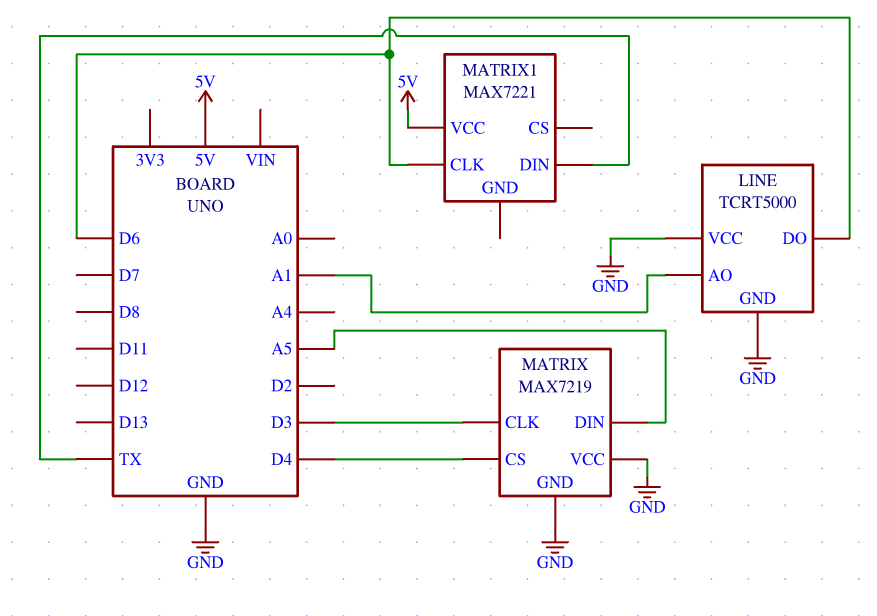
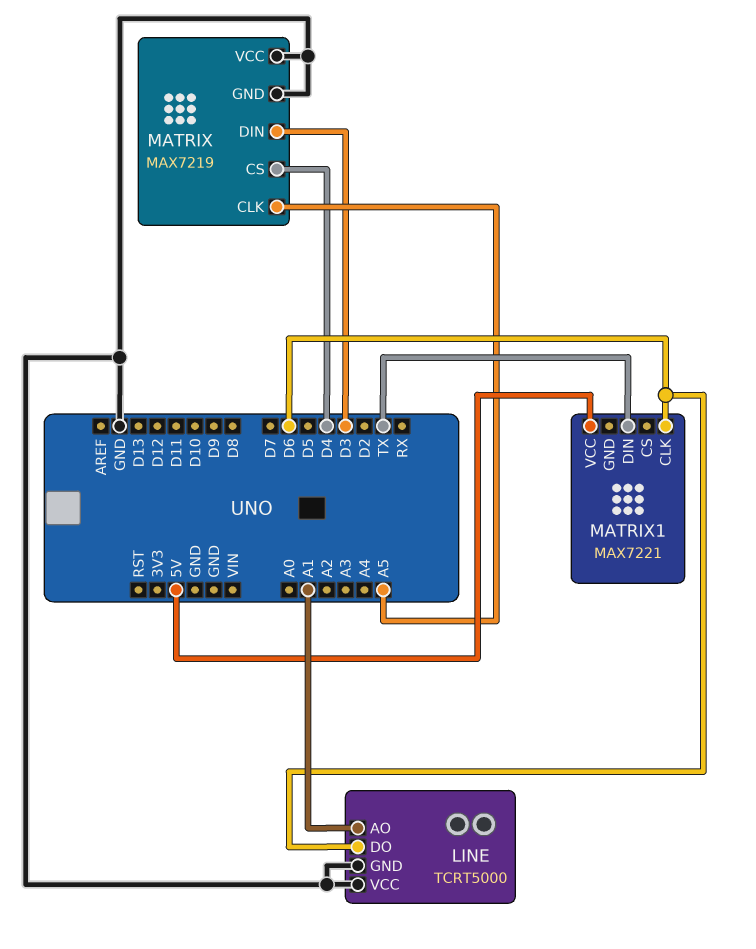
MATRIX pin CLK: D3 -> A5
MATRIX pin DIN: A5 -> D3

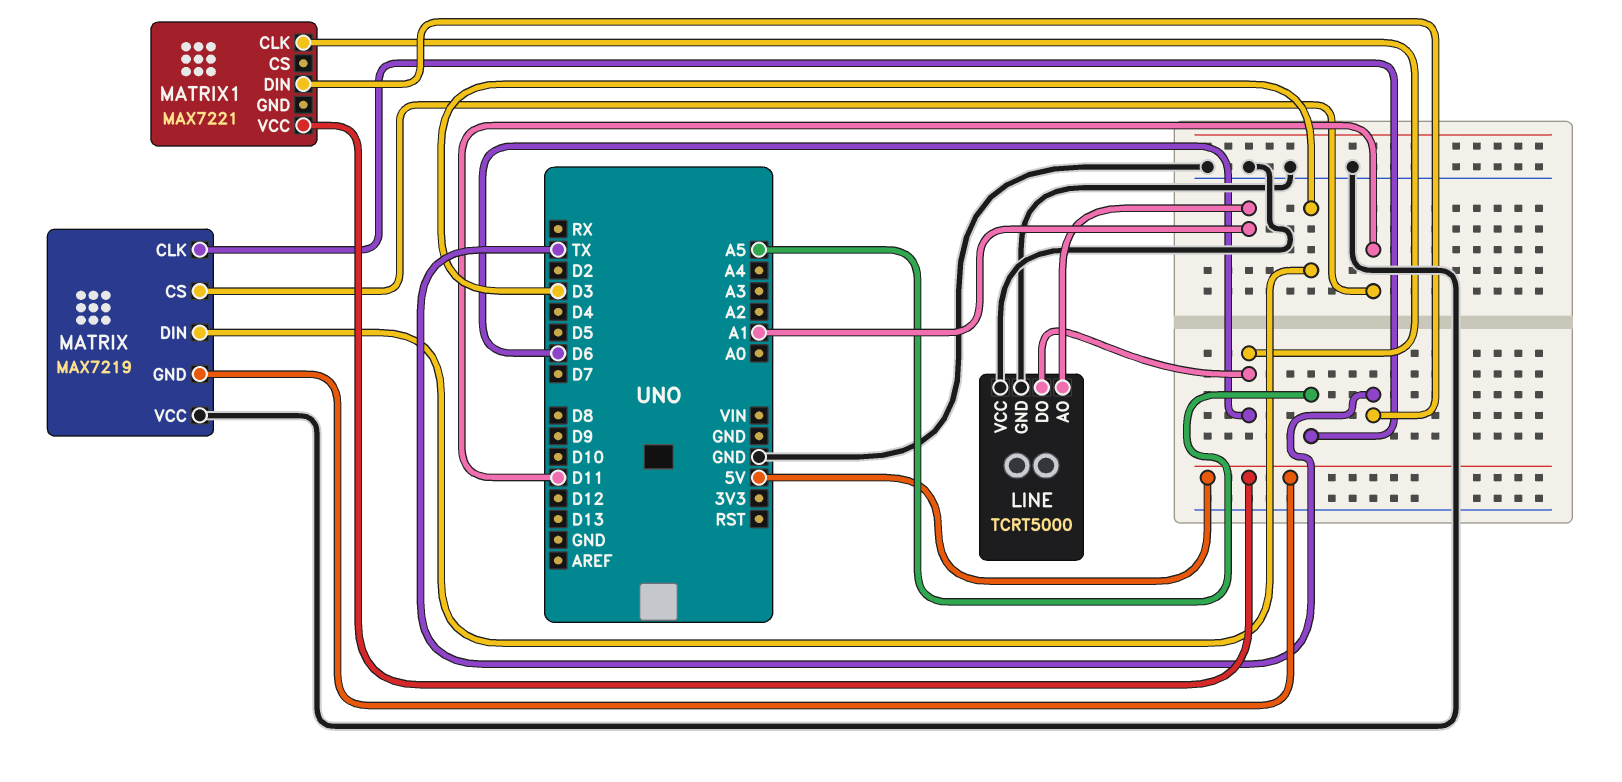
MATRIX pin CS: D4 -> D11
MATRIX pin GND: GND -> 5V

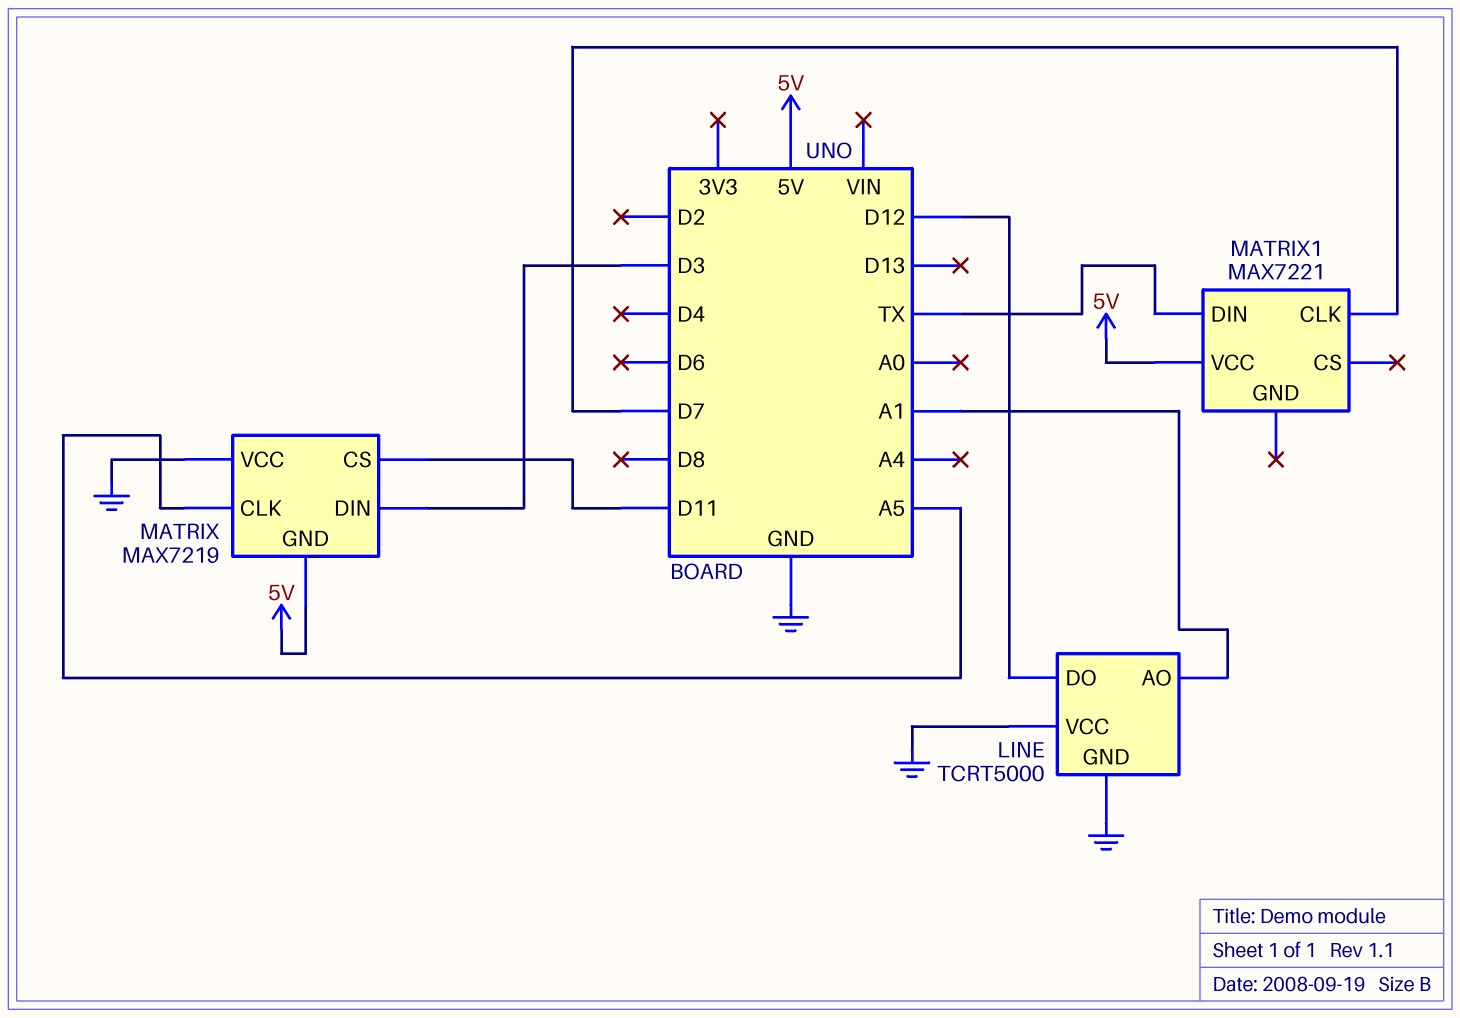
LINE pin DO: D6 -> D12
MATRIX1 pin CLK: D6 -> D7

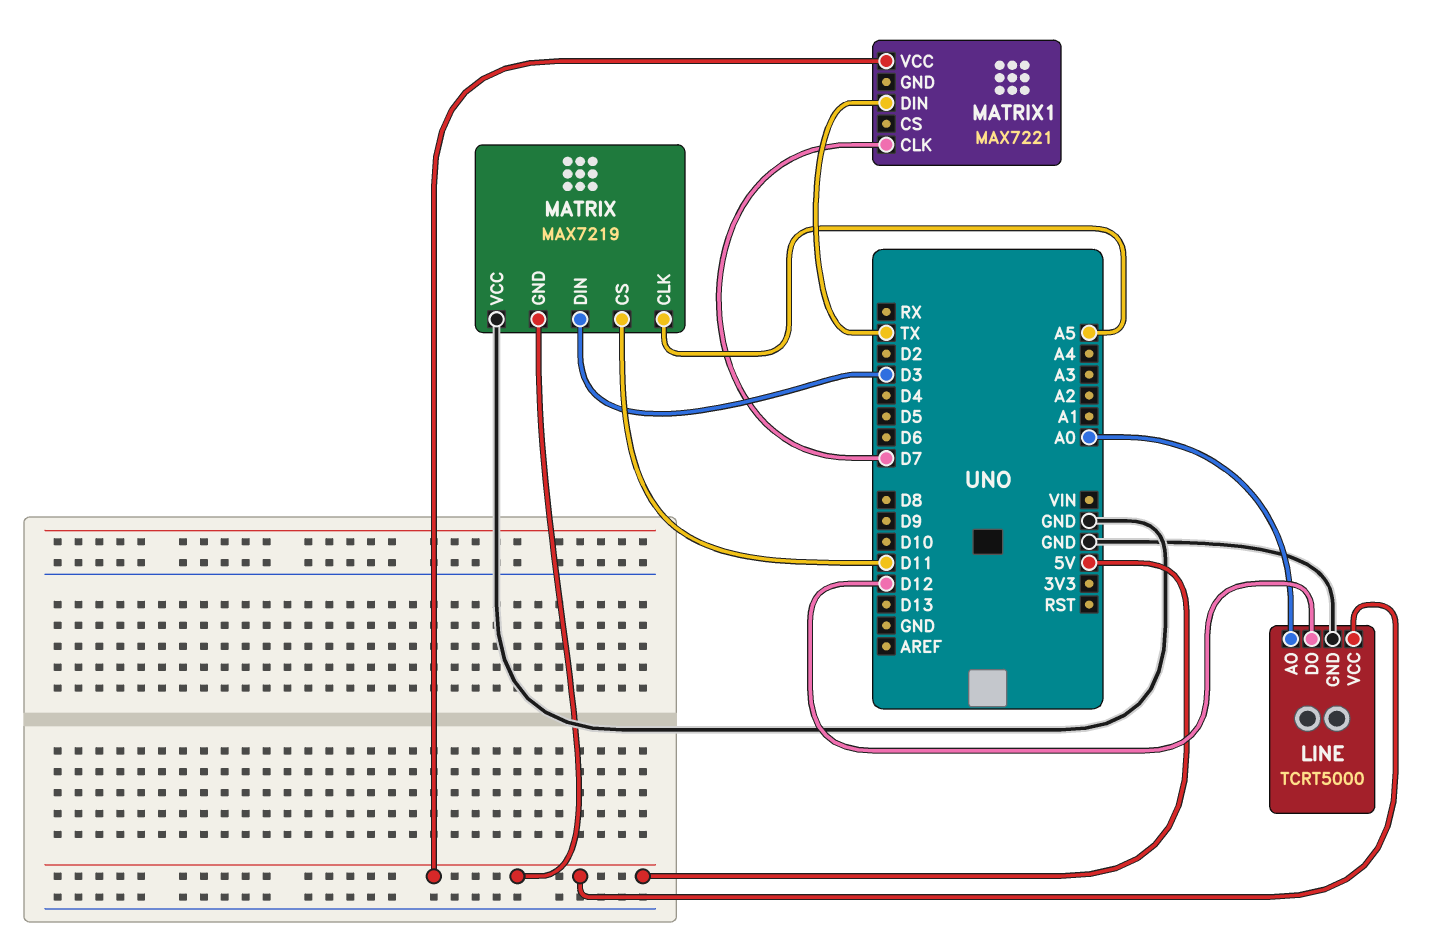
LINE pin AO: A1 -> A0
LINE pin VCC: GND -> 5V

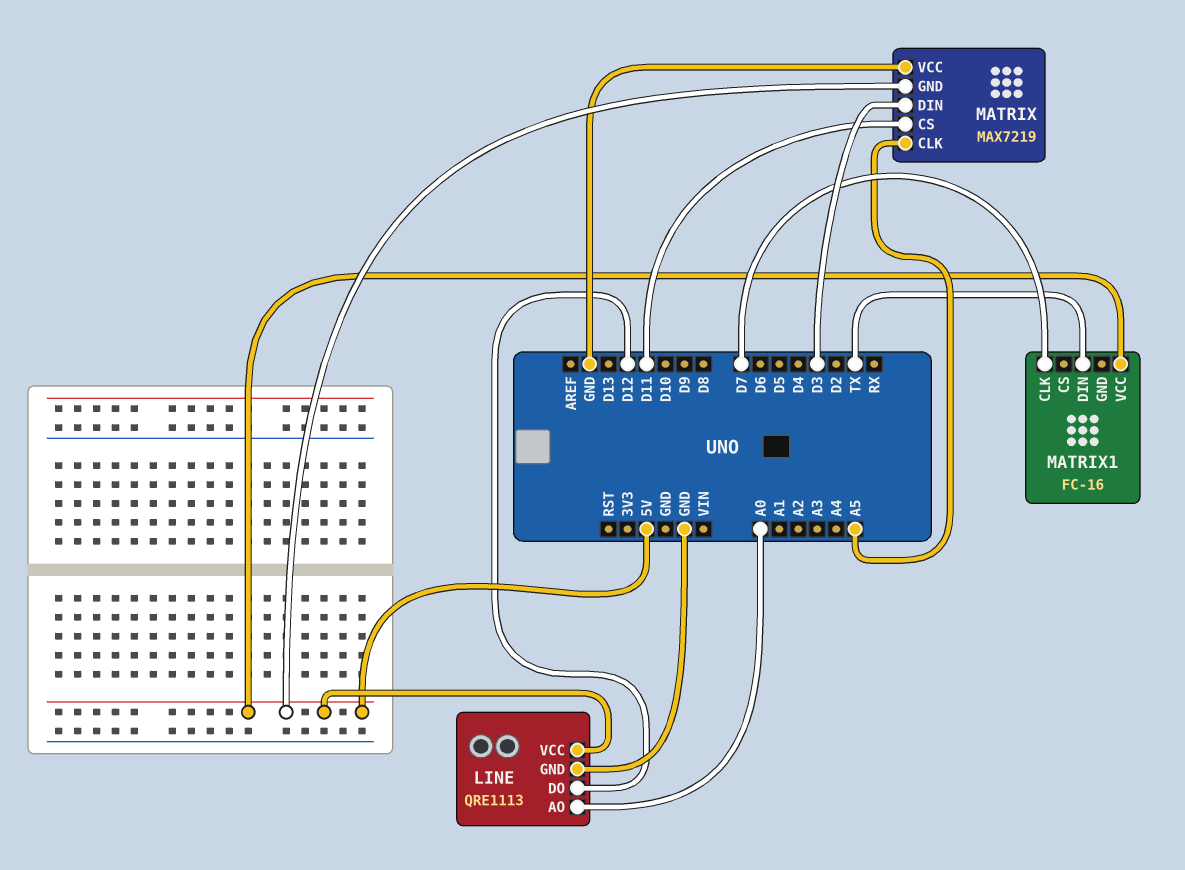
LINE: TCRT5000 -> QRE1113
MATRIX1: MAX7221 -> FC-16

